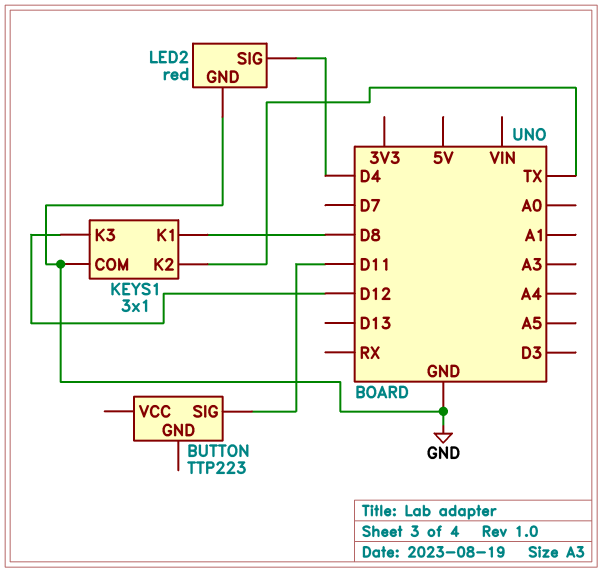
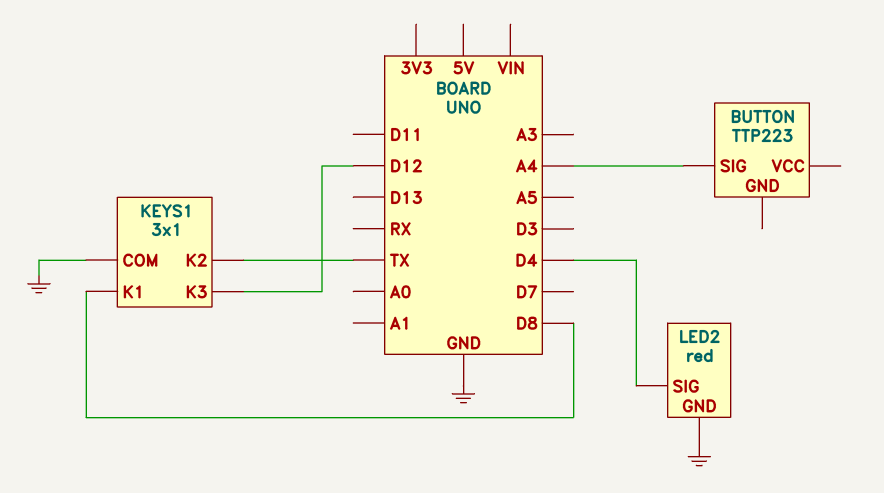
BUTTON pin SIG: D11 -> A4

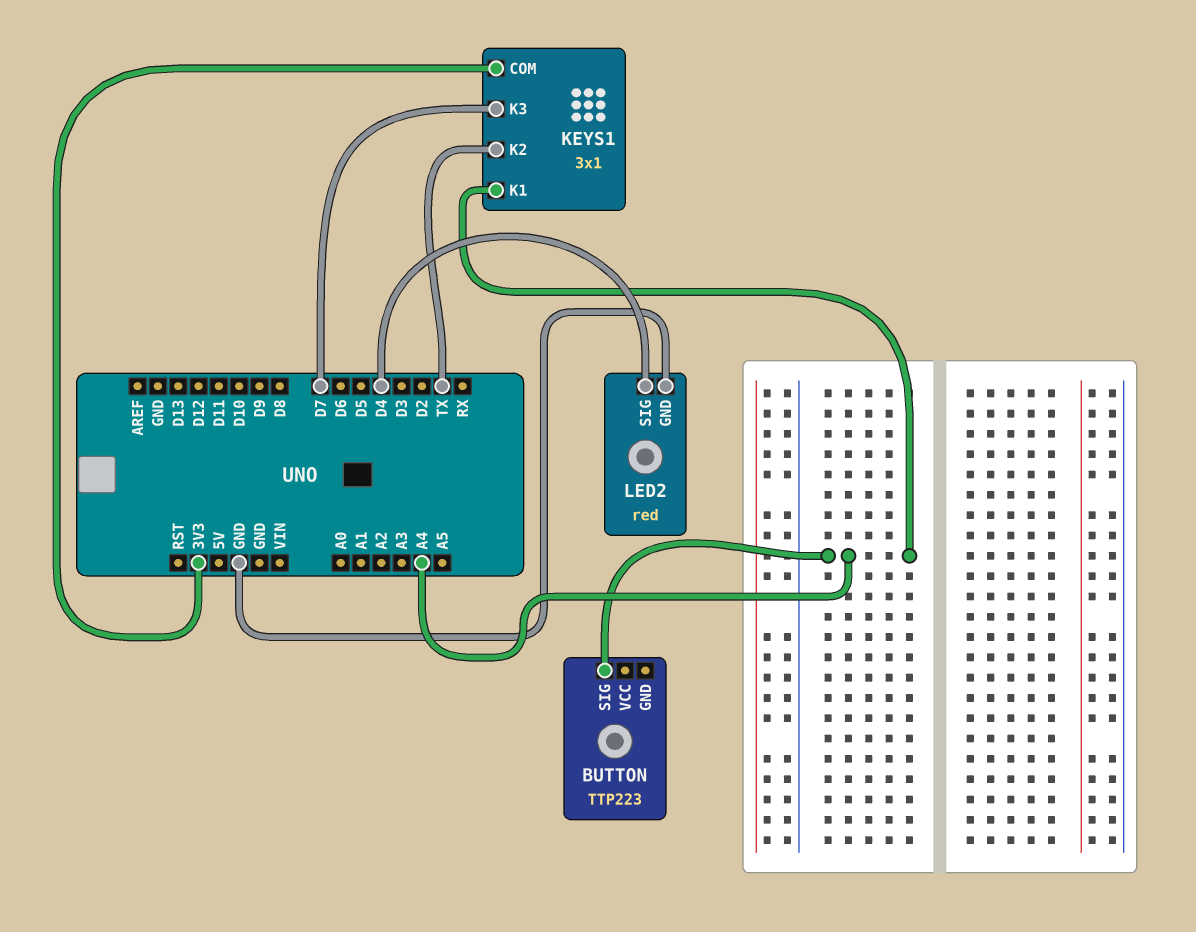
KEYS1 pin COM: GND -> 3V3
KEYS1 pin K1: D8 -> A4
KEYS1 pin K3: D12 -> D7

